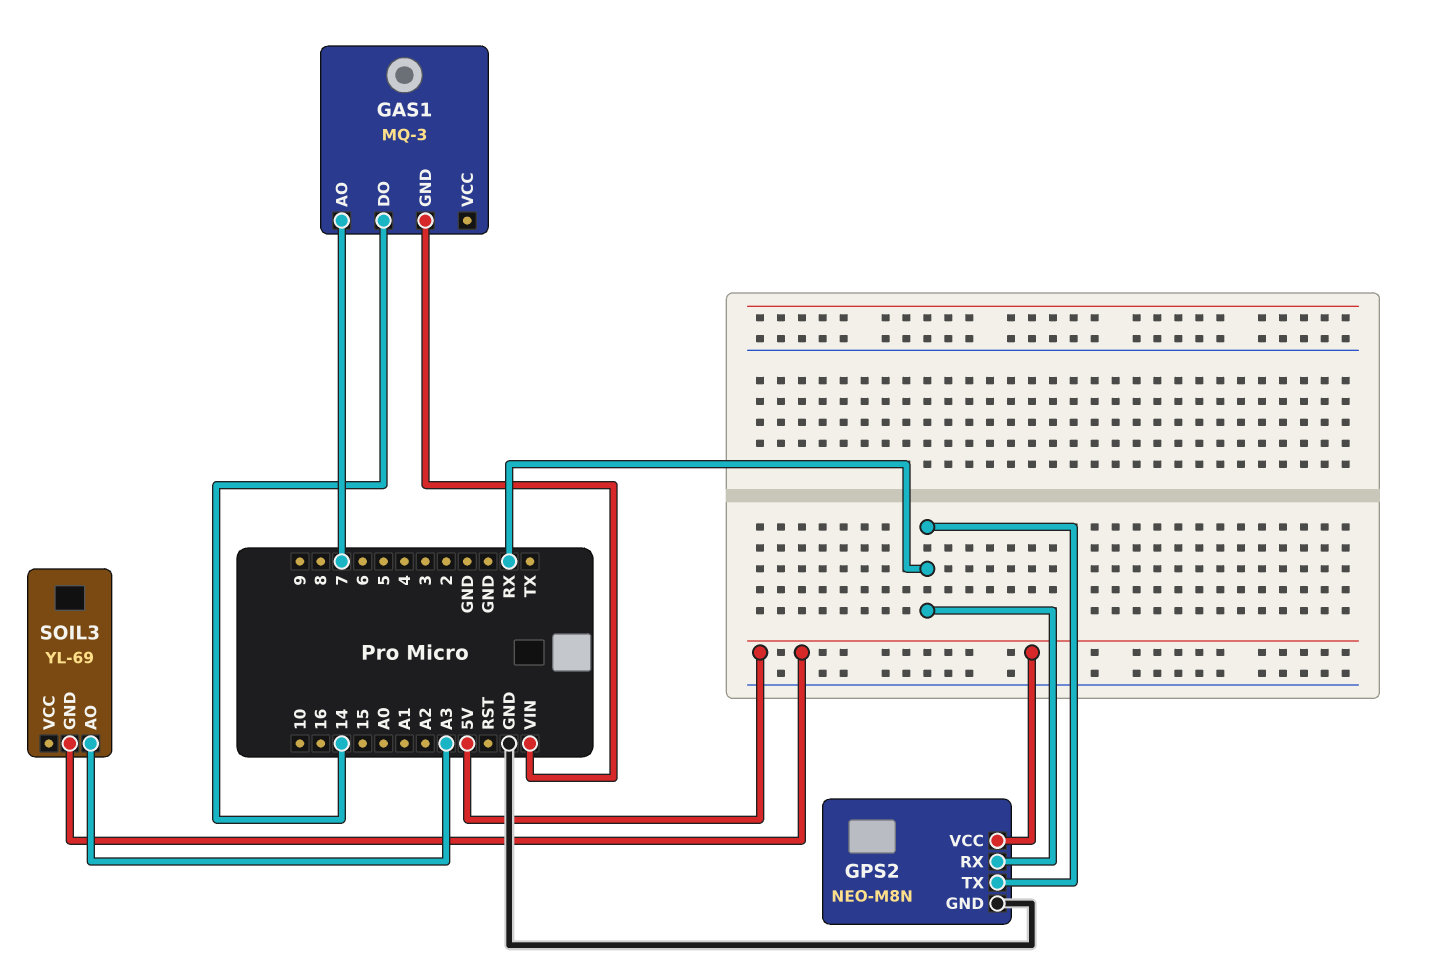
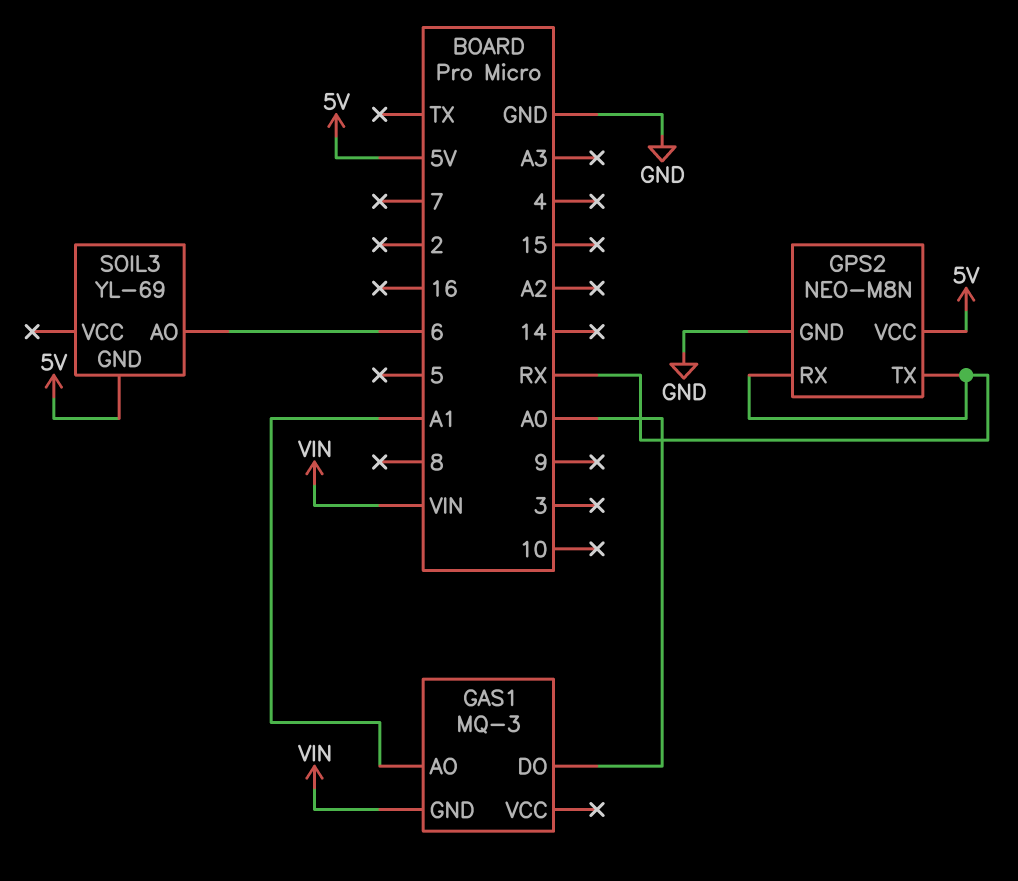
GAS1 pin AO: 7 -> A1
GAS1 pin DO: 14 -> A0
SOIL3 pin AO: A3 -> 6

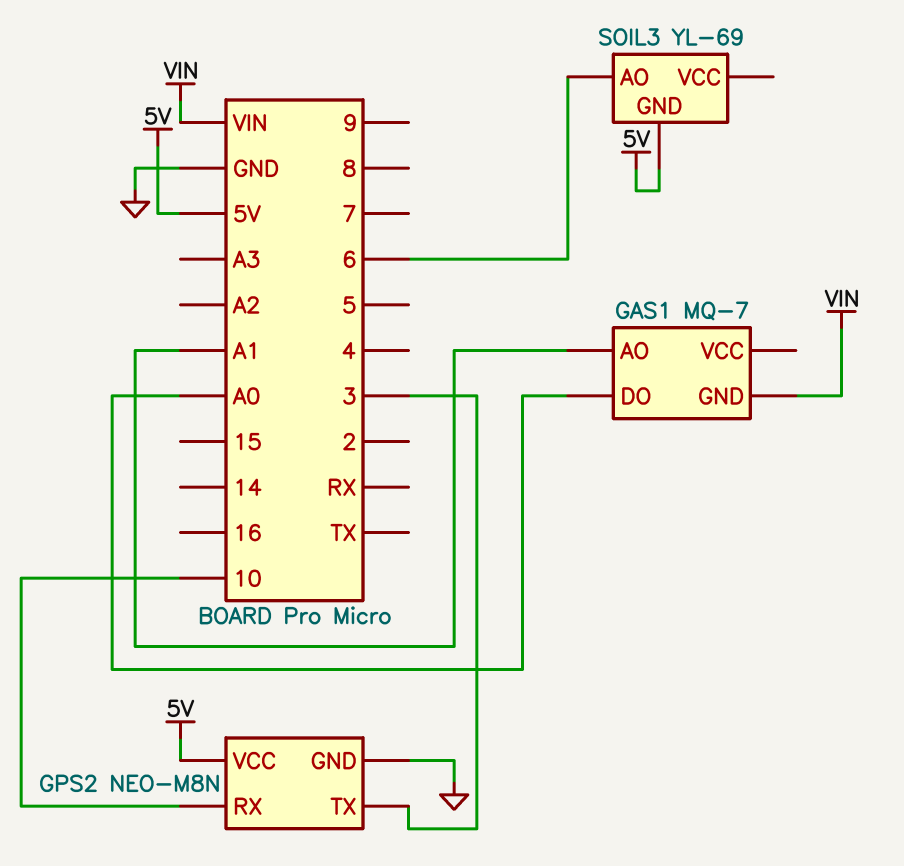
GAS1: MQ-3 -> MQ-7
GPS2 pin RX: RX -> 10
GPS2 pin TX: RX -> 3

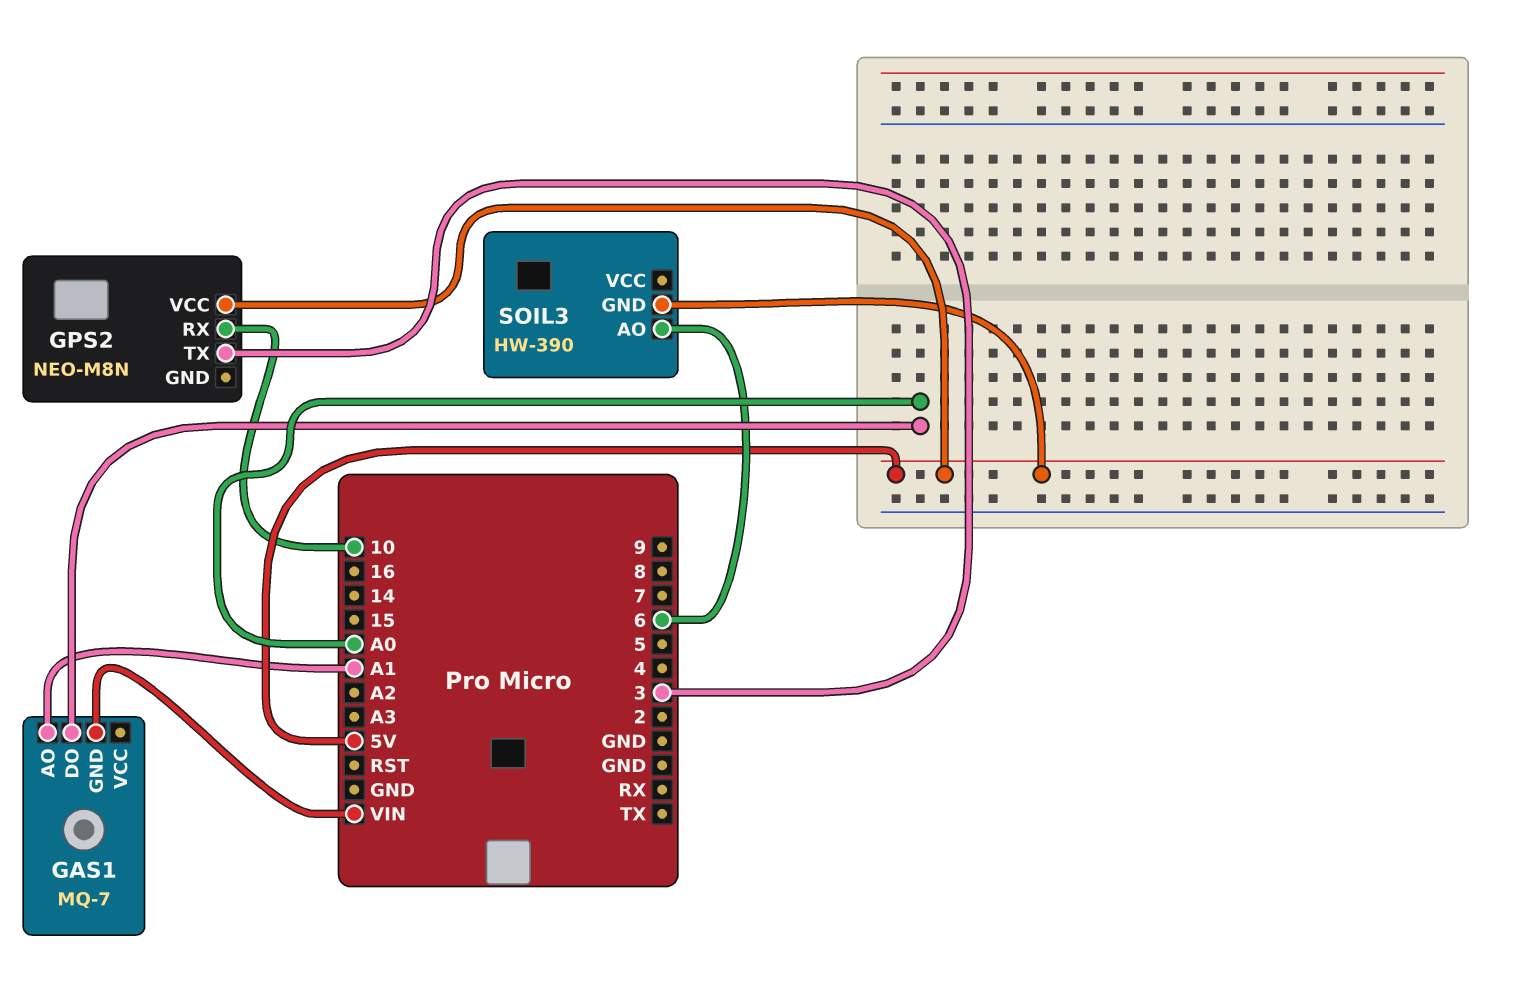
GPS2 pin GND: GND -> none
SOIL3: YL-69 -> HW-390

